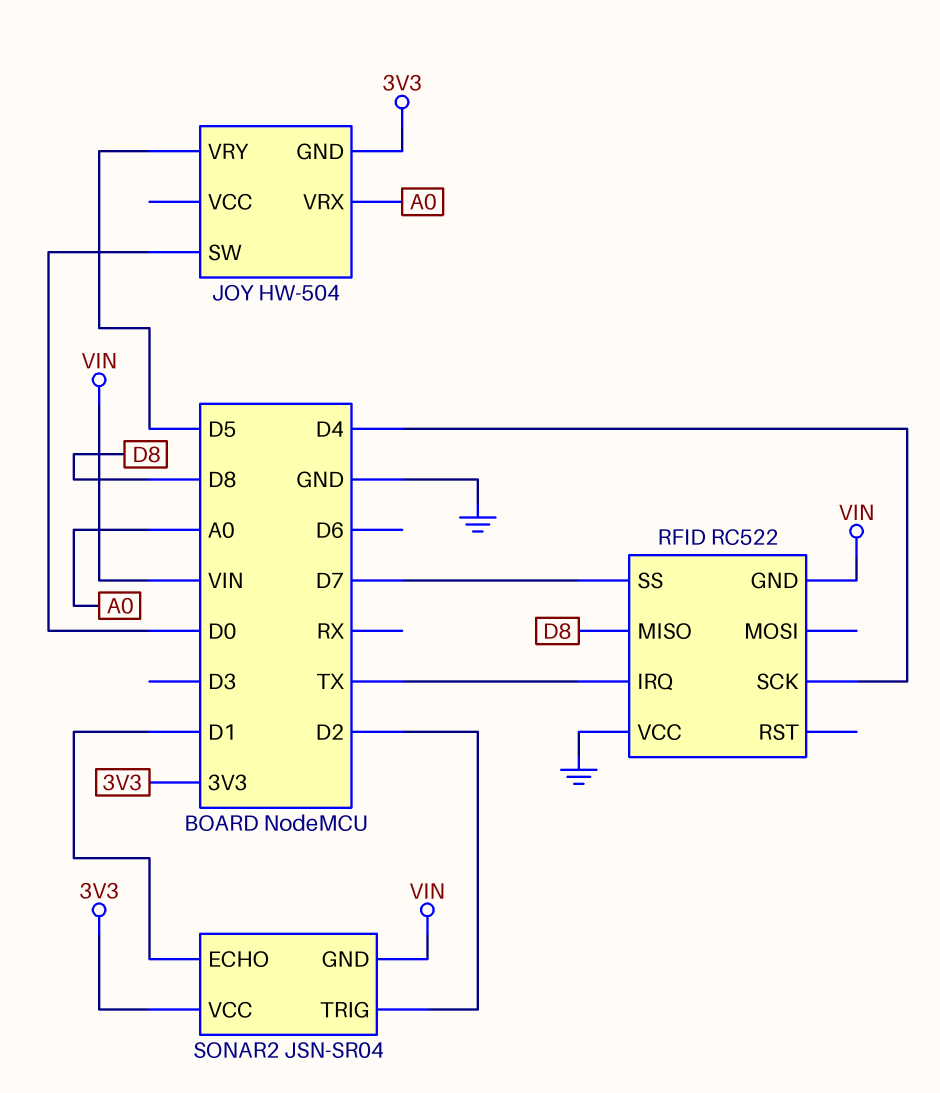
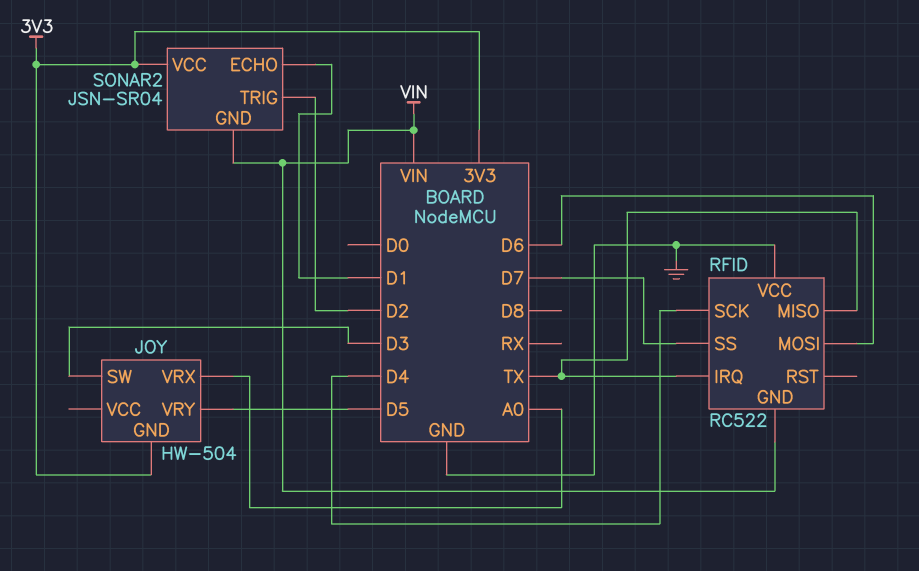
JOY pin SW: D0 -> D3
RFID pin MISO: D8 -> TX
RFID pin MOSI: none -> D6

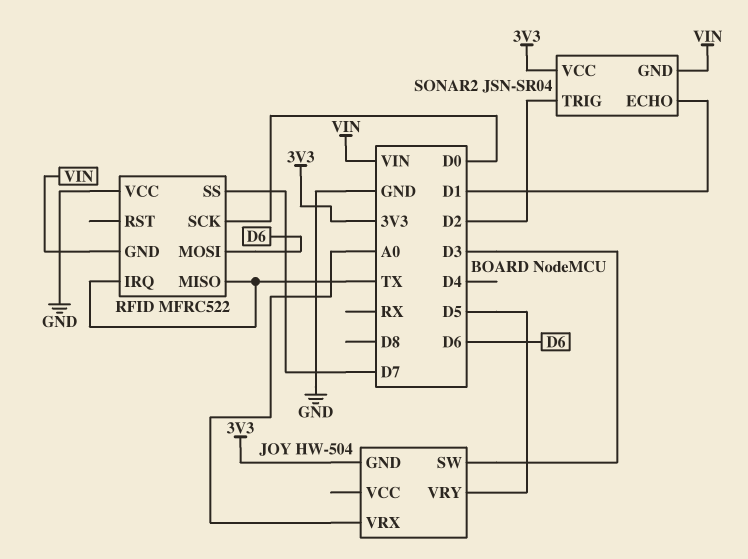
RFID: RC522 -> MFRC522
RFID pin SCK: D4 -> D0

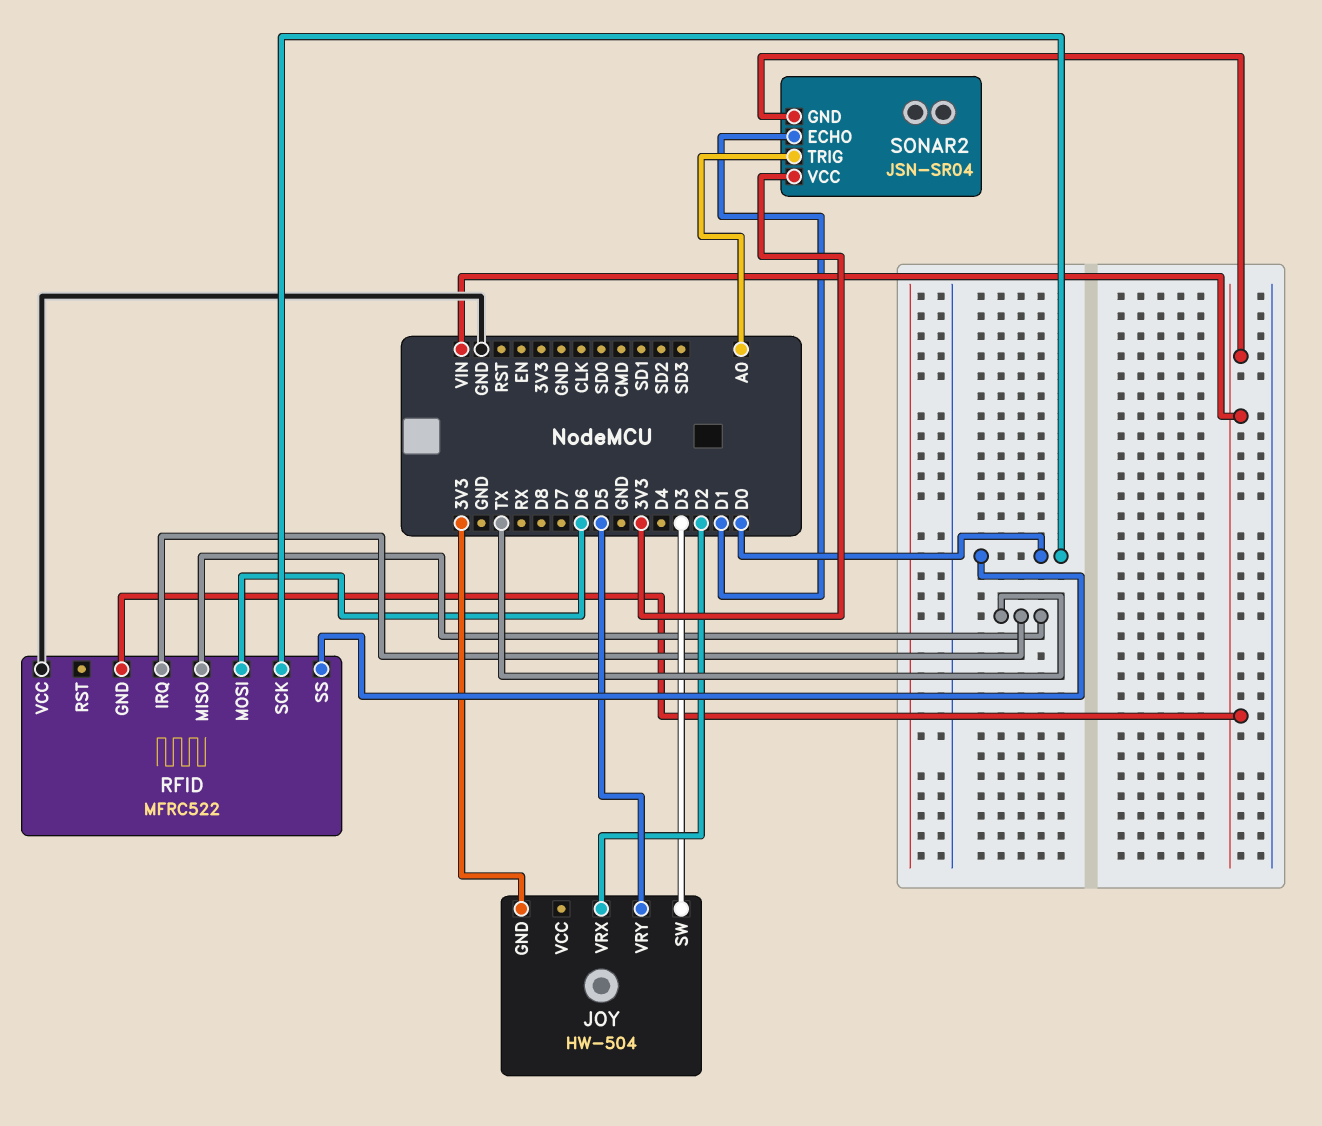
JOY pin VRX: A0 -> D2
RFID pin SS: D7 -> D0
SONAR2 pin TRIG: D2 -> A0

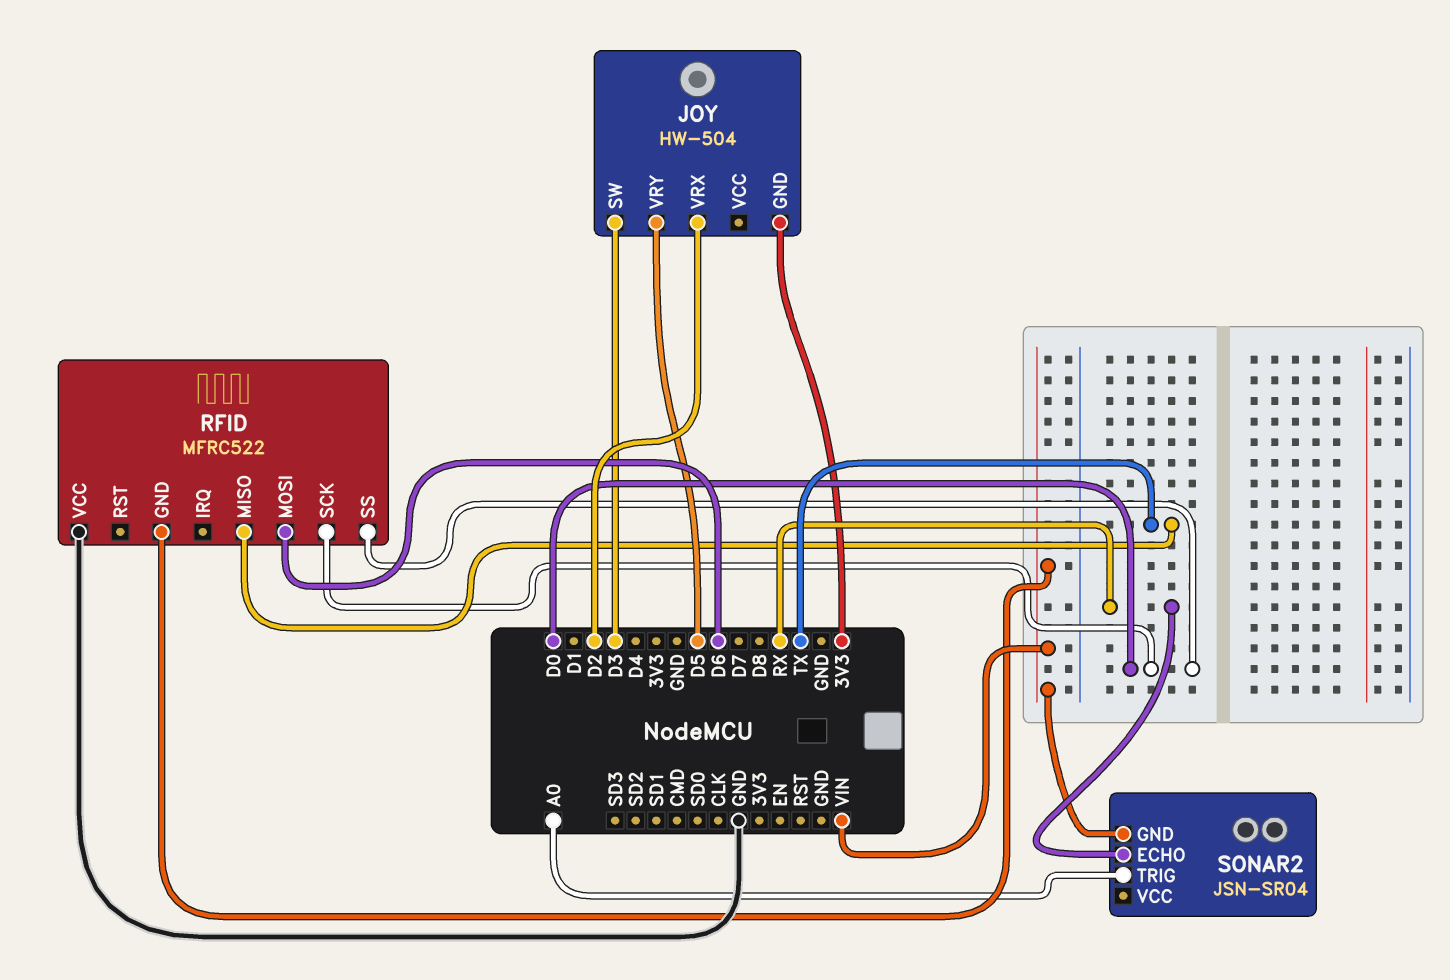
RFID pin IRQ: TX -> none
SONAR2 pin ECHO: D1 -> RX
SONAR2 pin VCC: 3V3 -> none

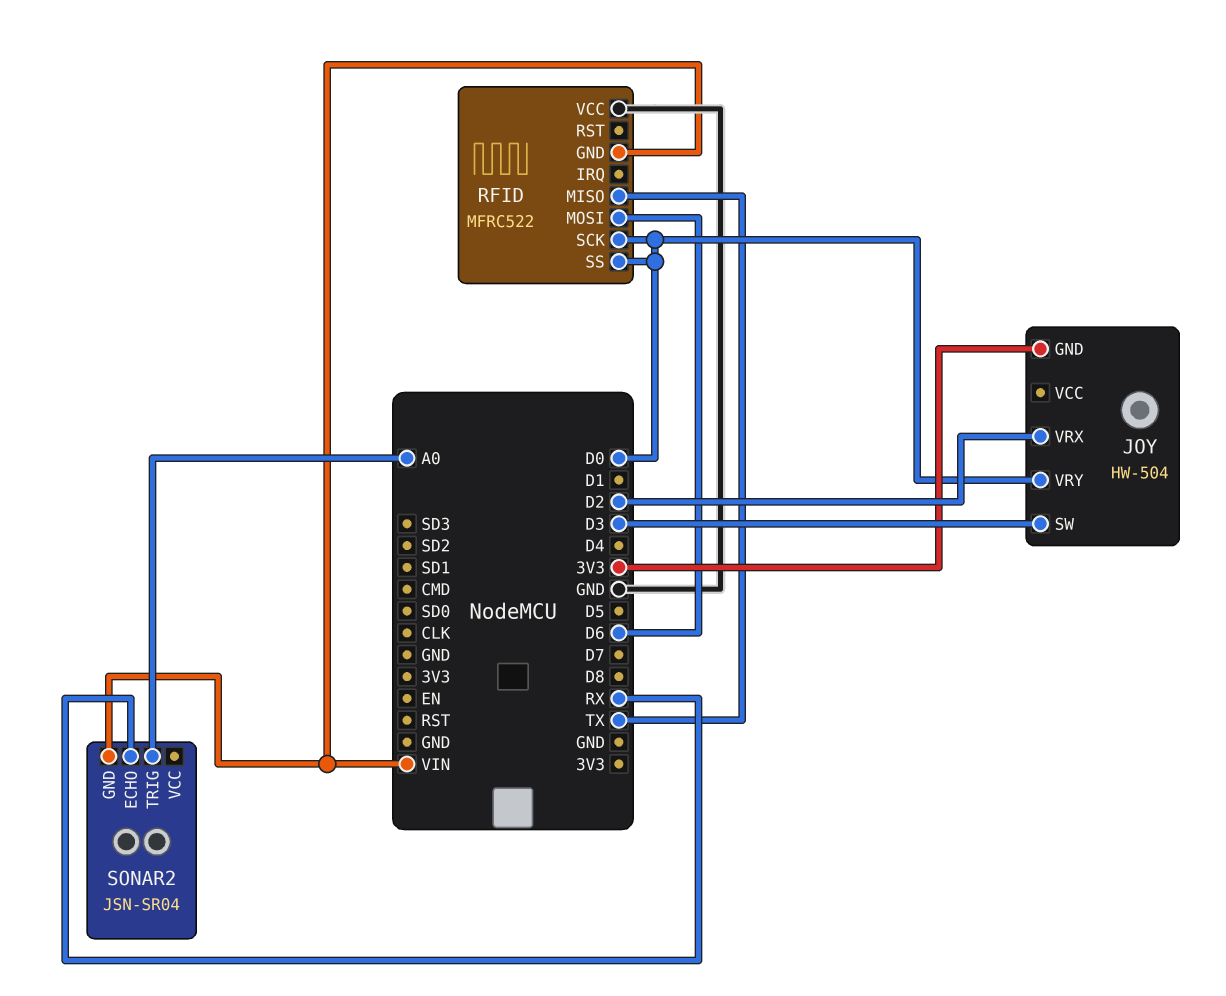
JOY pin VRY: D5 -> D0

